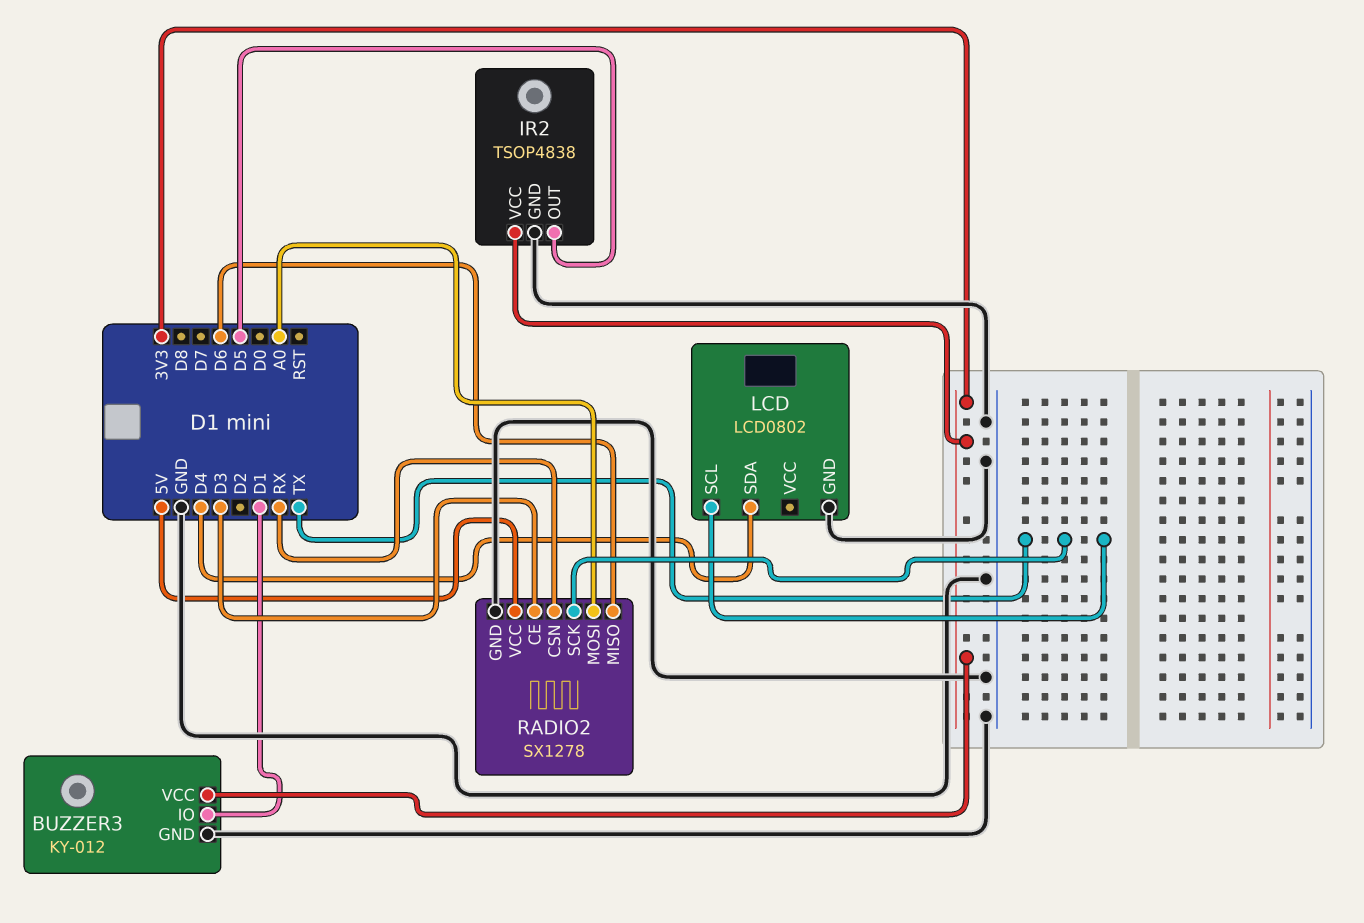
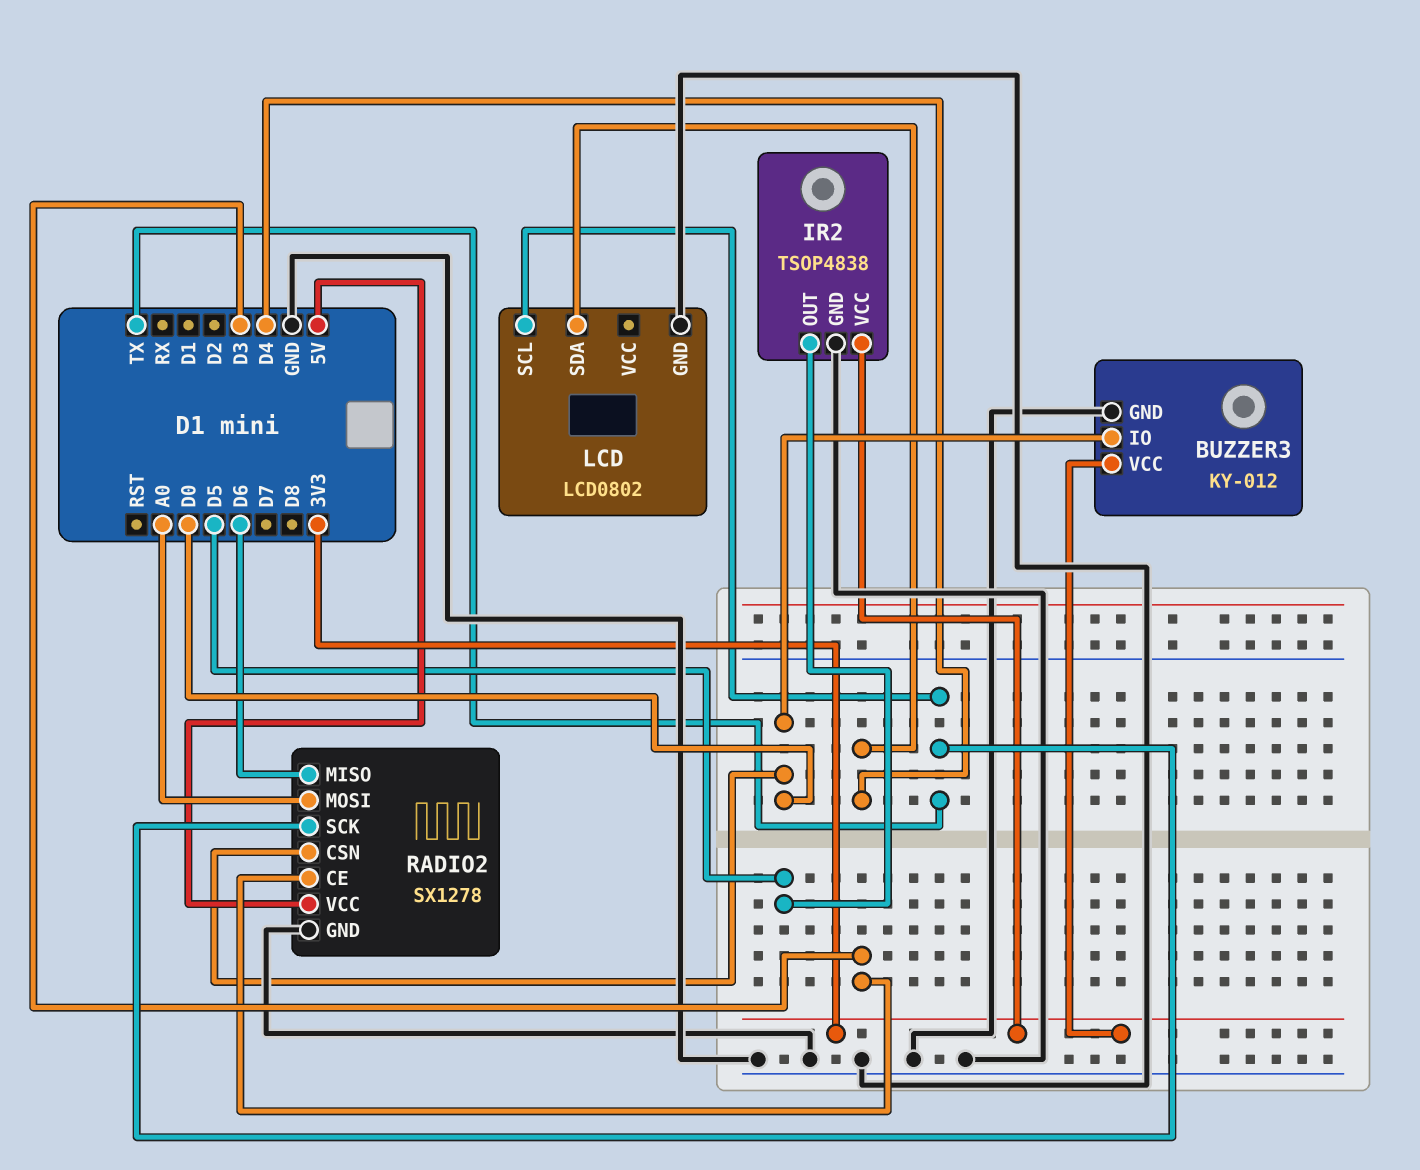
BUZZER3 pin IO: D1 -> D0
RADIO2 pin CSN: RX -> D0

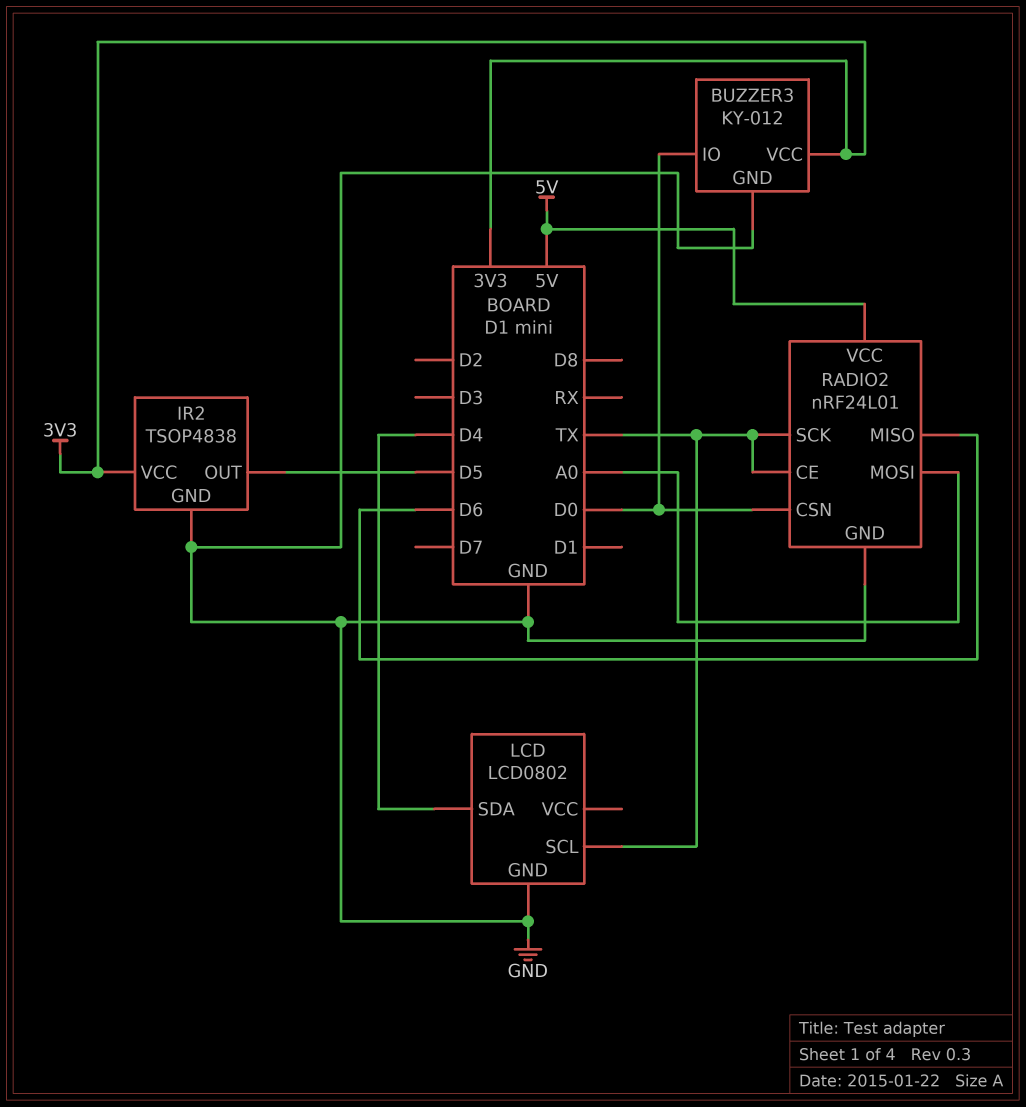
RADIO2: SX1278 -> nRF24L01
RADIO2 pin CE: D3 -> TX

